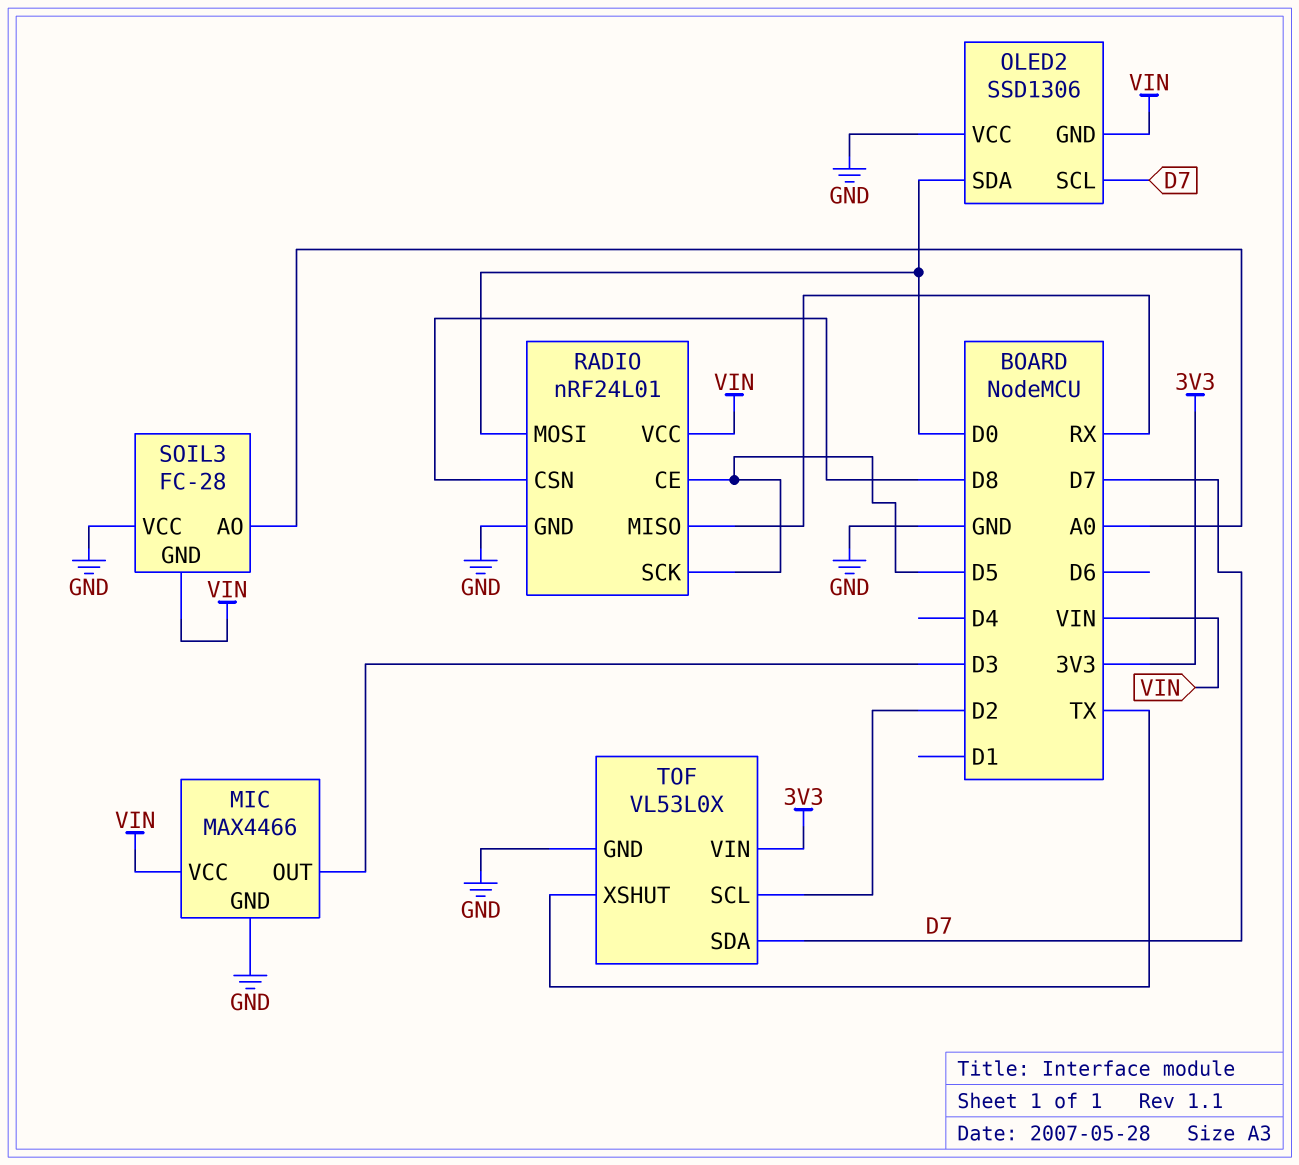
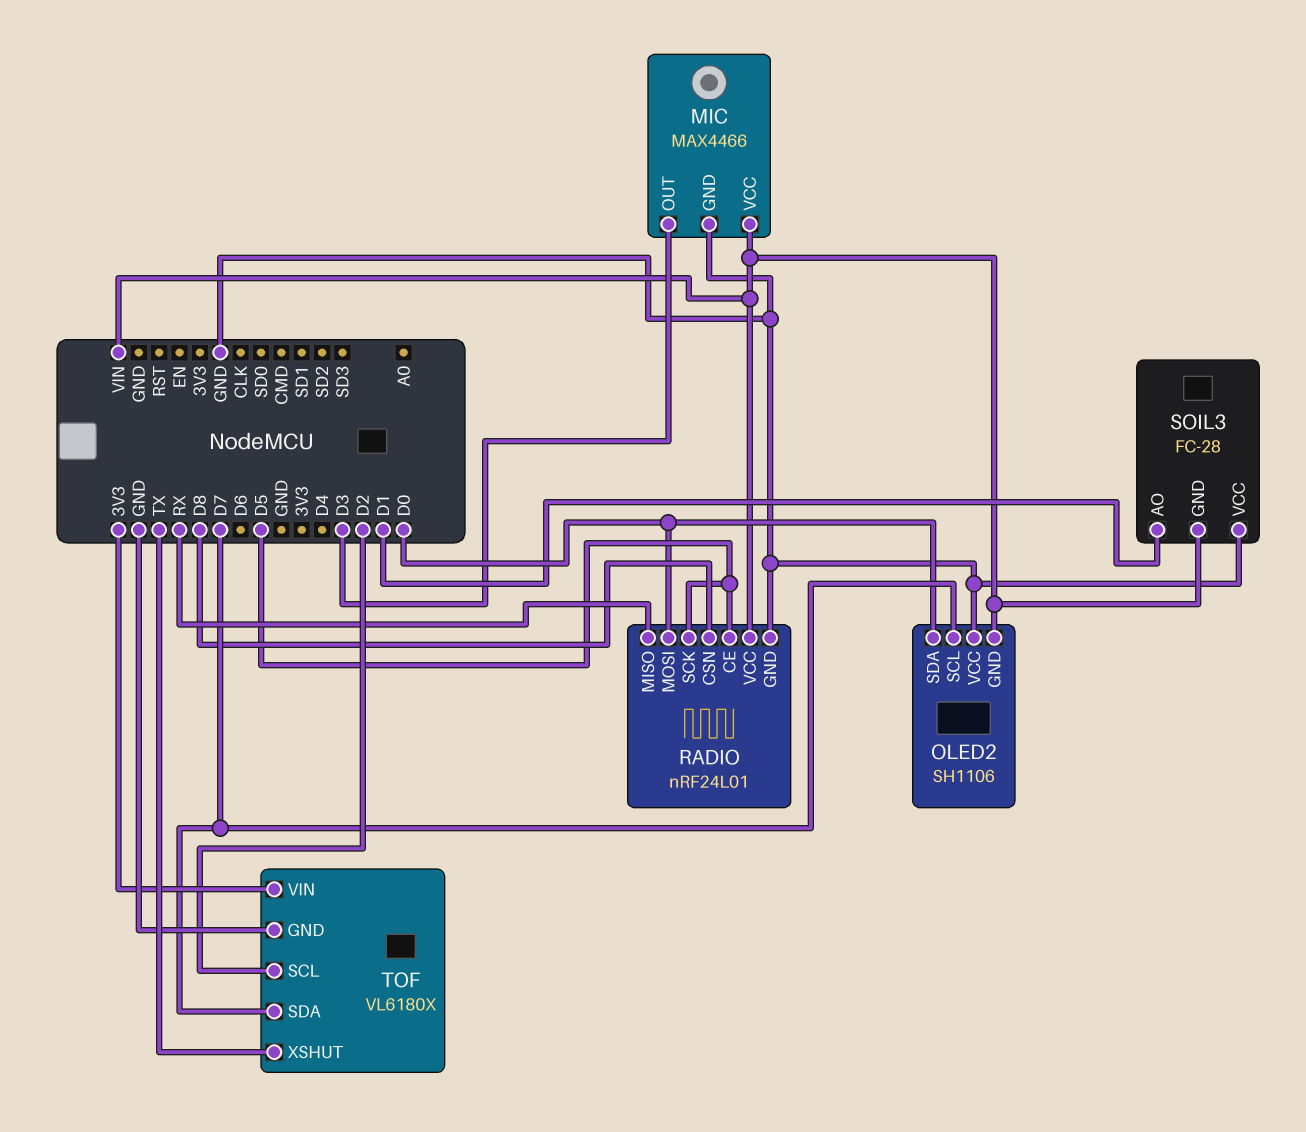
OLED2: SSD1306 -> SH1106
SOIL3 pin AO: A0 -> D1
TOF: VL53L0X -> VL6180X

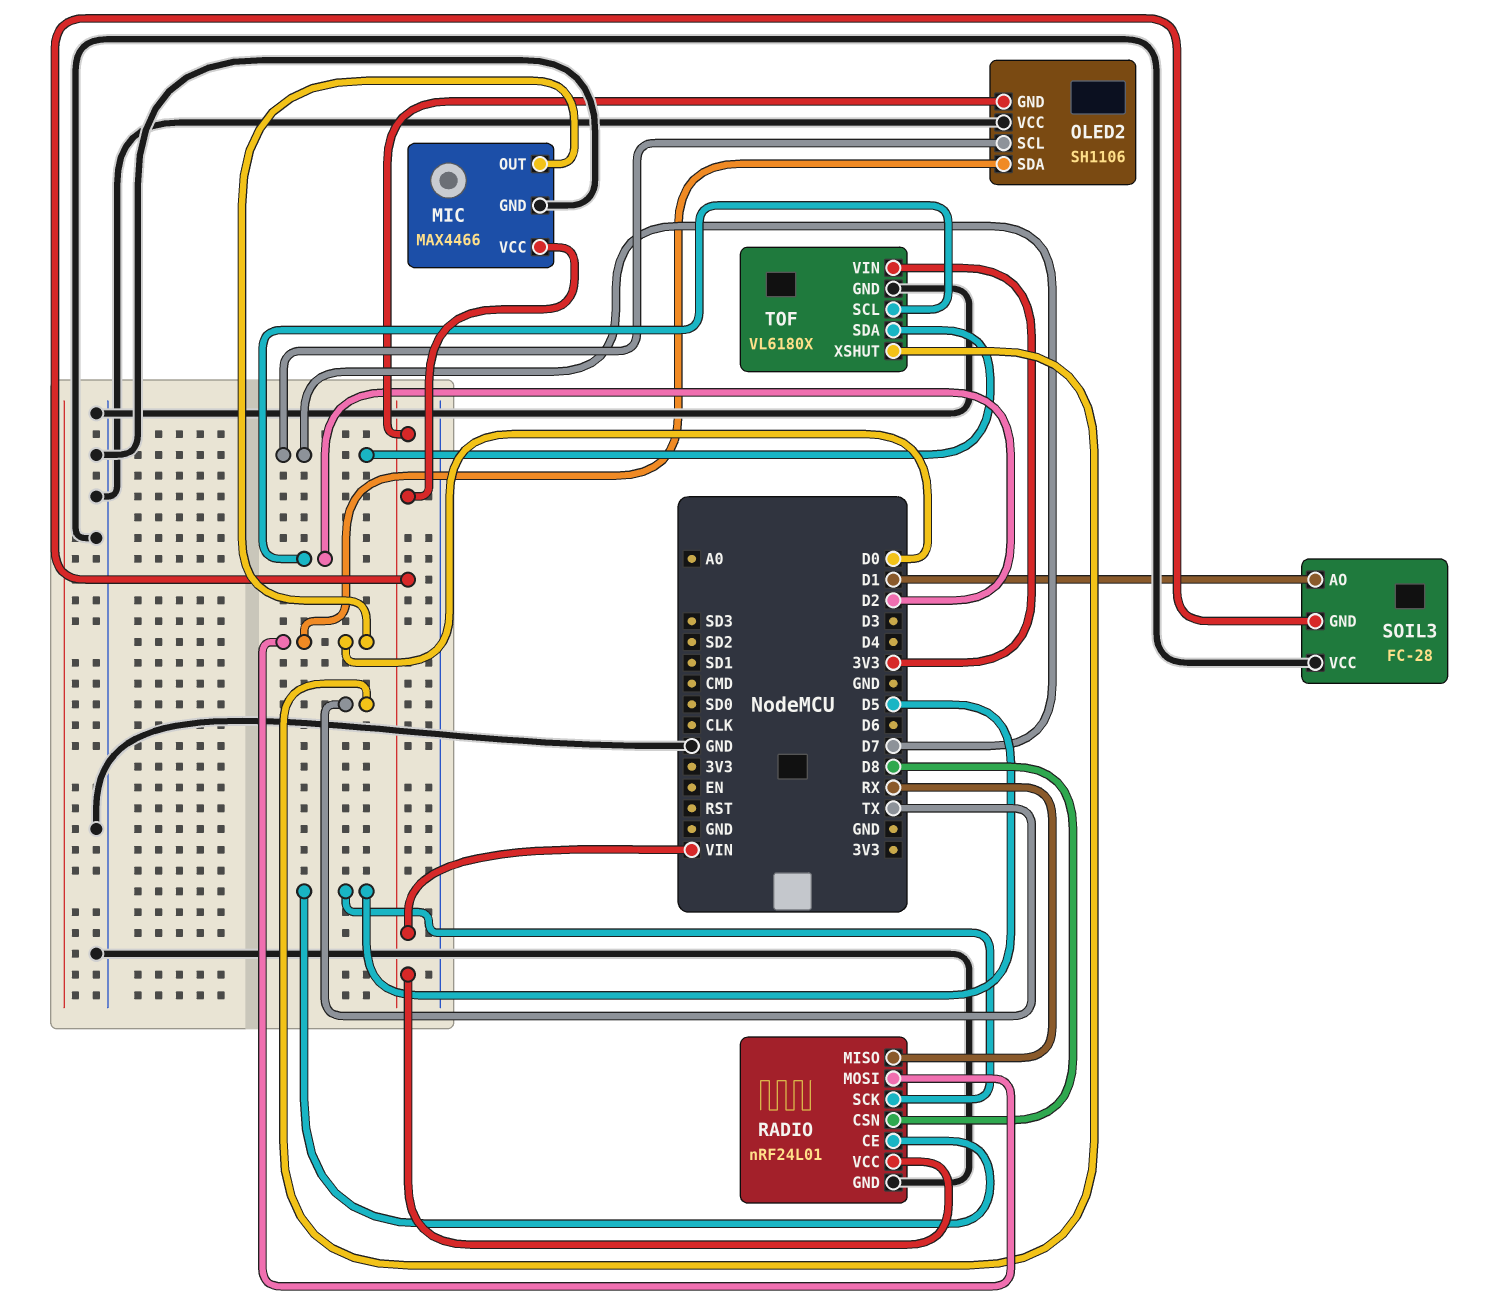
MIC pin OUT: D3 -> D0

